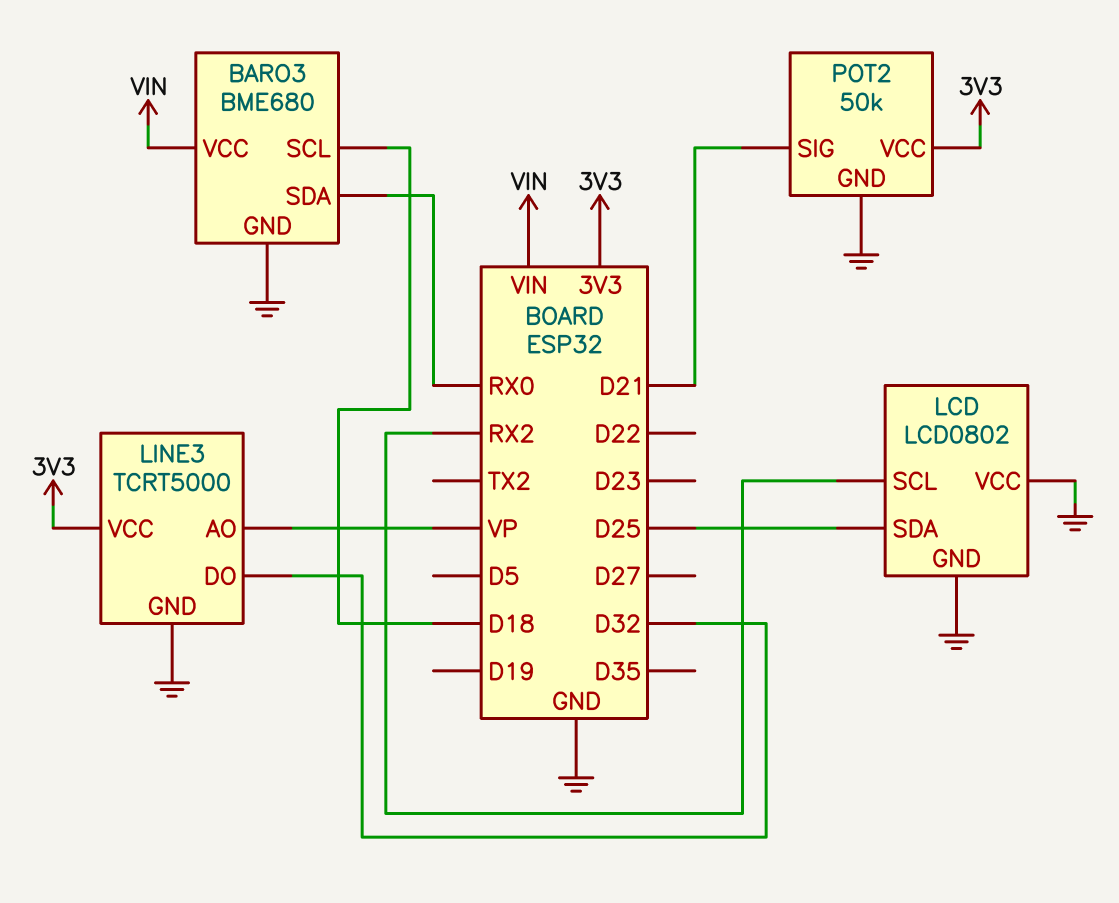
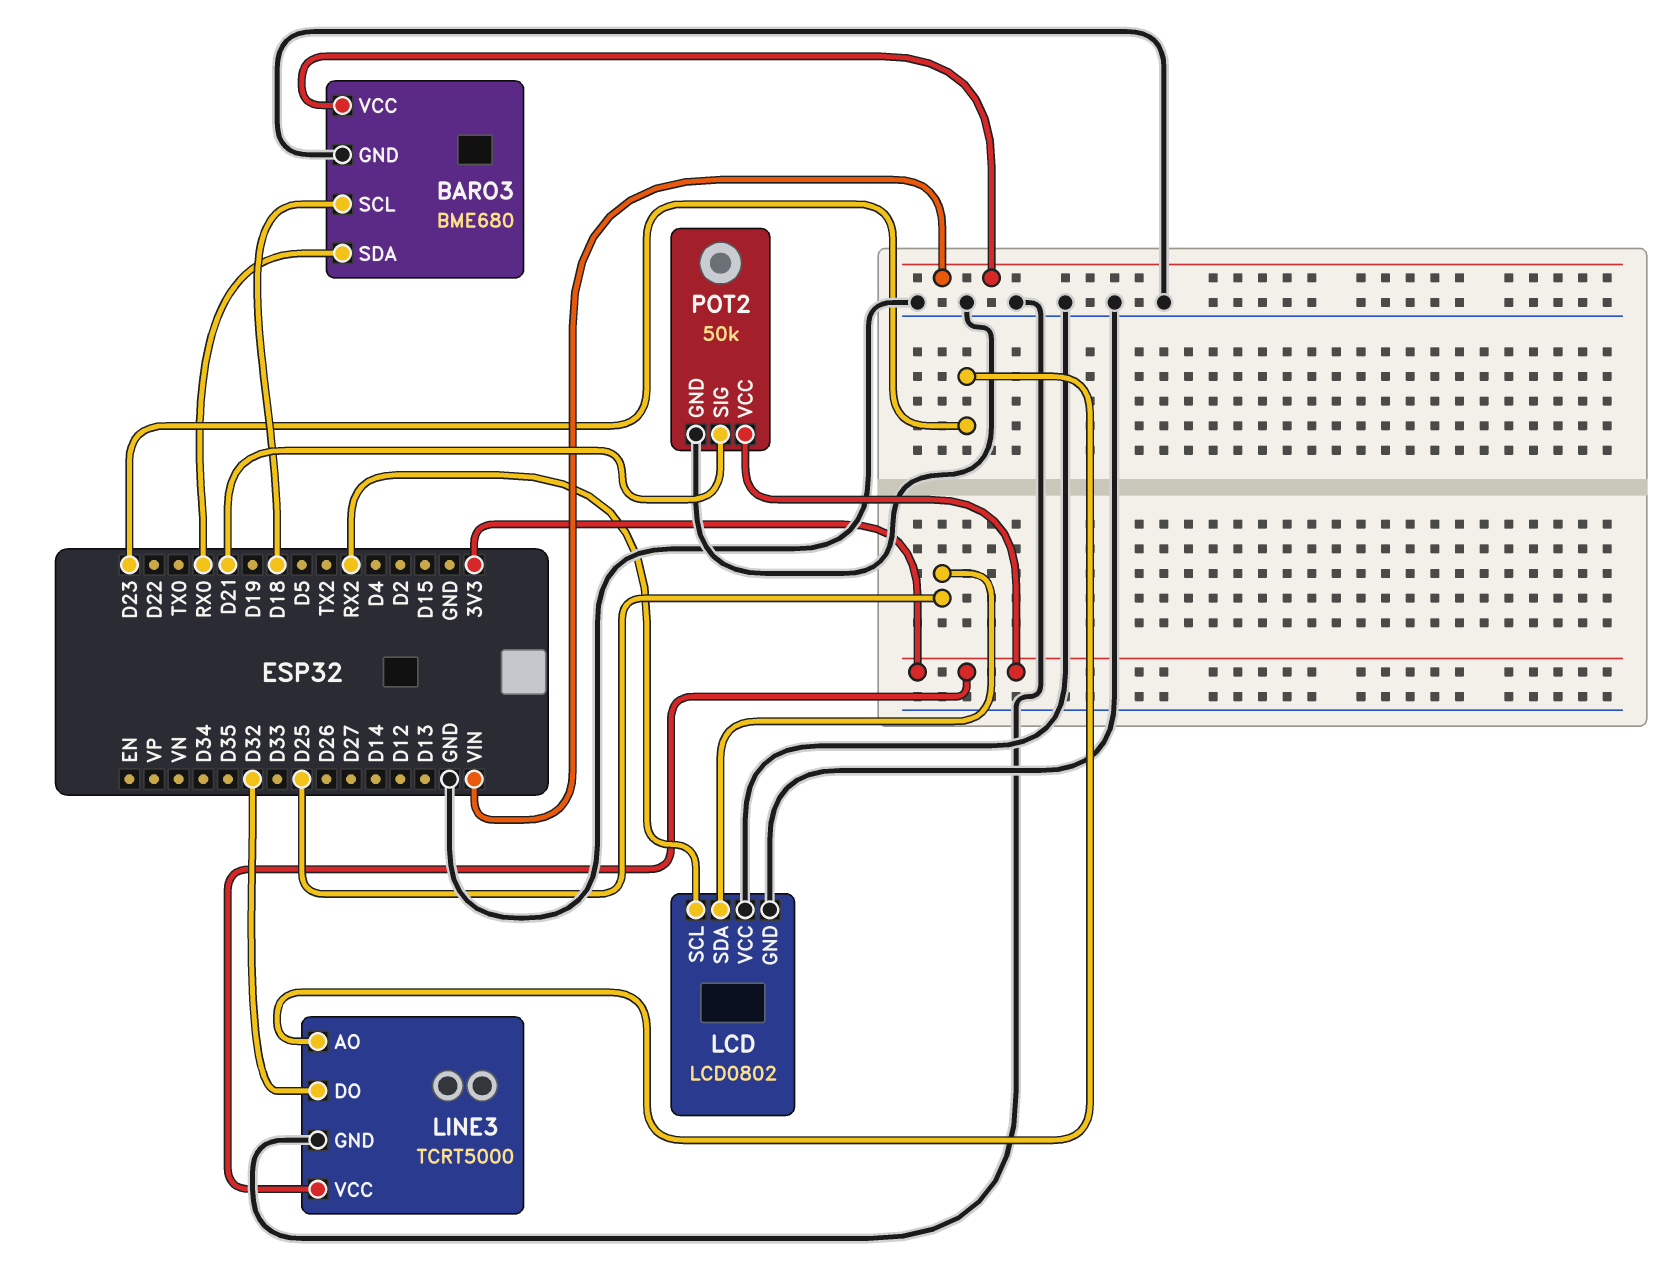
LINE3 pin AO: VP -> D23

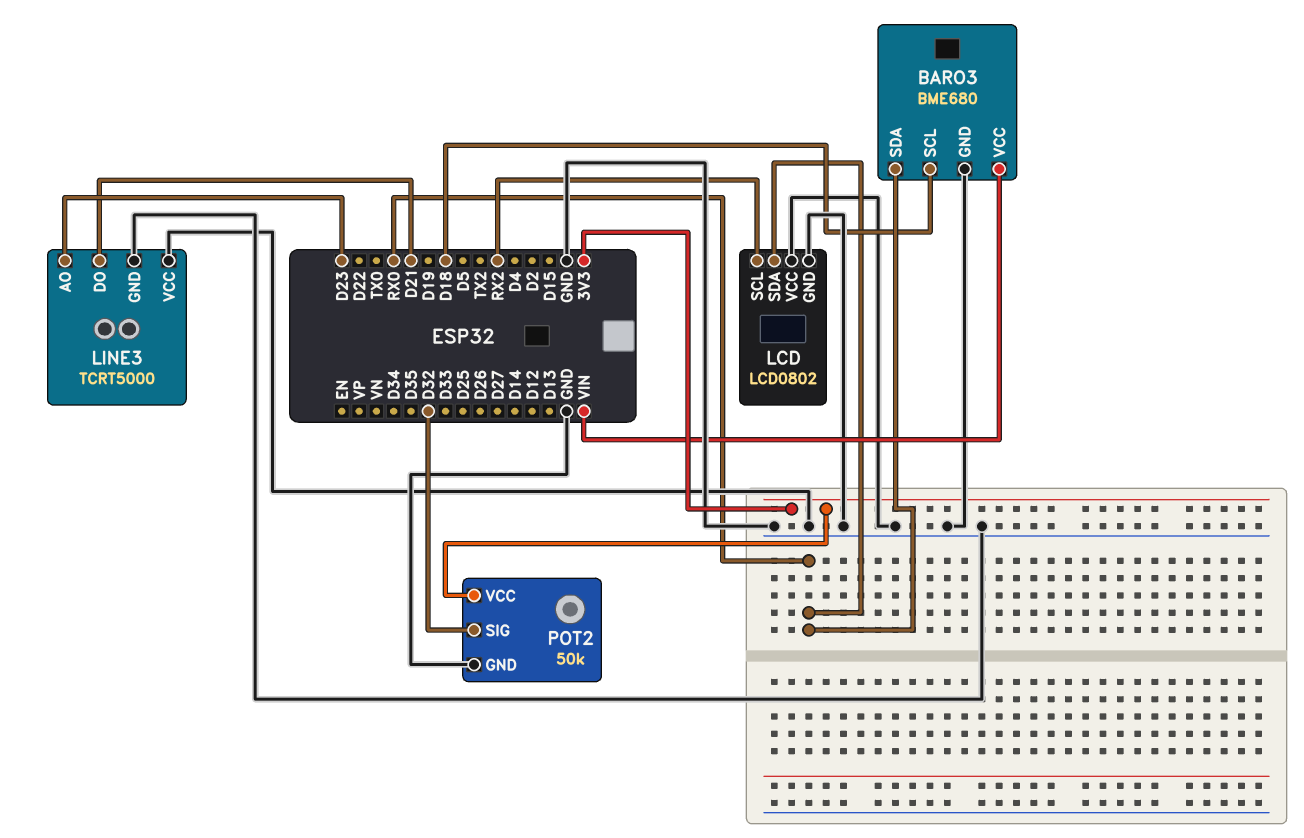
LCD pin SDA: D25 -> RX0
LINE3 pin DO: D32 -> D21
LINE3 pin VCC: 3V3 -> GND
POT2 pin SIG: D21 -> D32

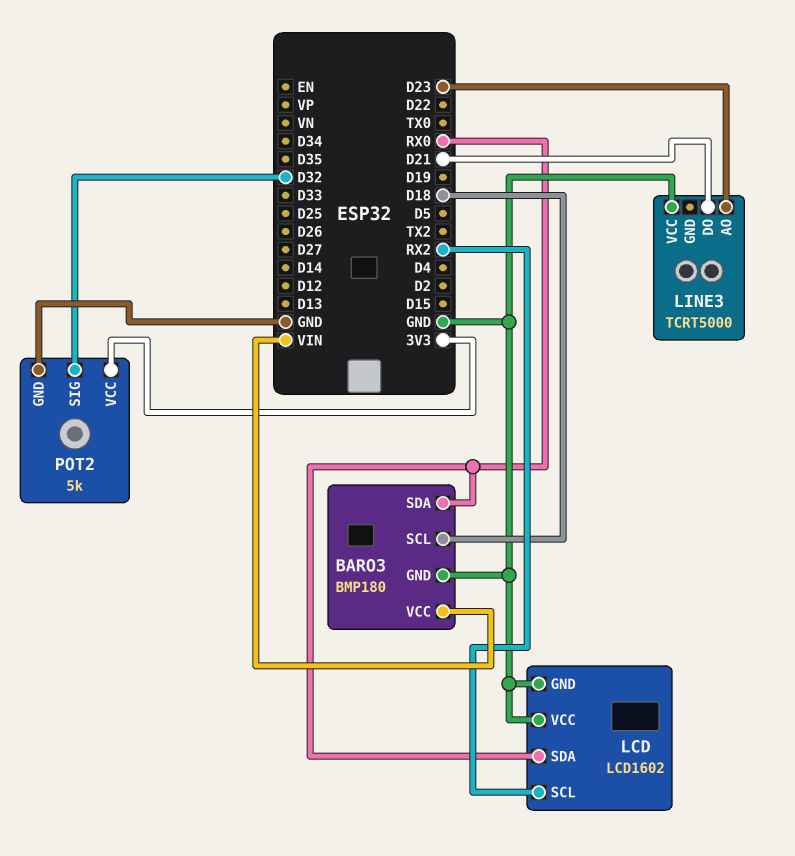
BARO3: BME680 -> BMP180
LCD: LCD0802 -> LCD1602
LINE3 pin GND: GND -> none
POT2: 50k -> 5k

